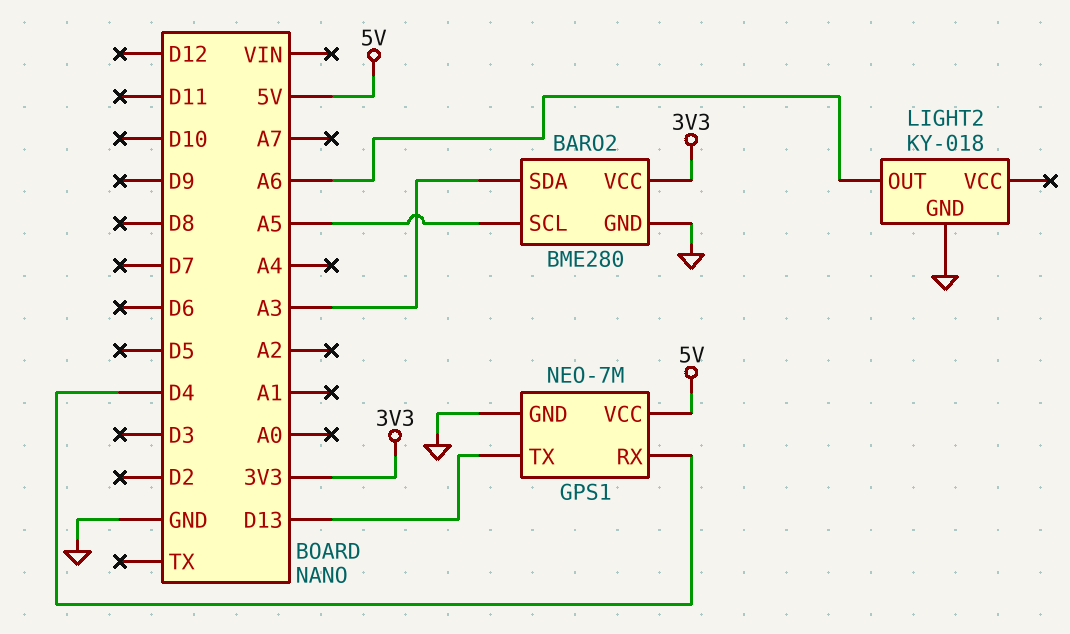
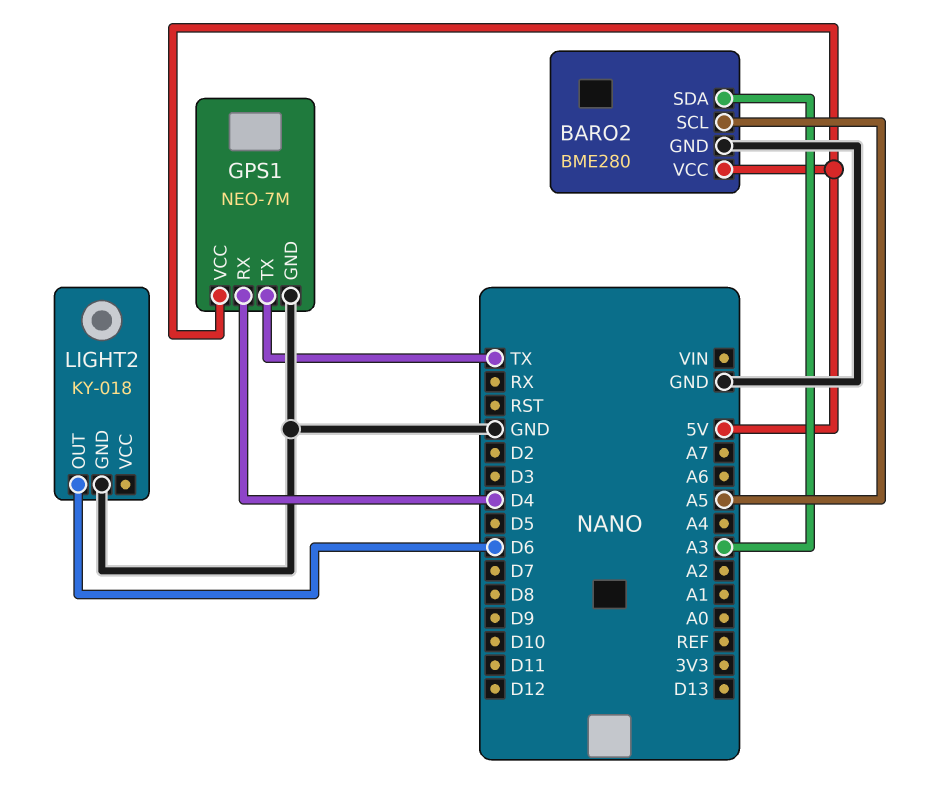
BARO2 pin VCC: 3V3 -> 5V
GPS1 pin TX: D13 -> TX
LIGHT2 pin OUT: A6 -> D6

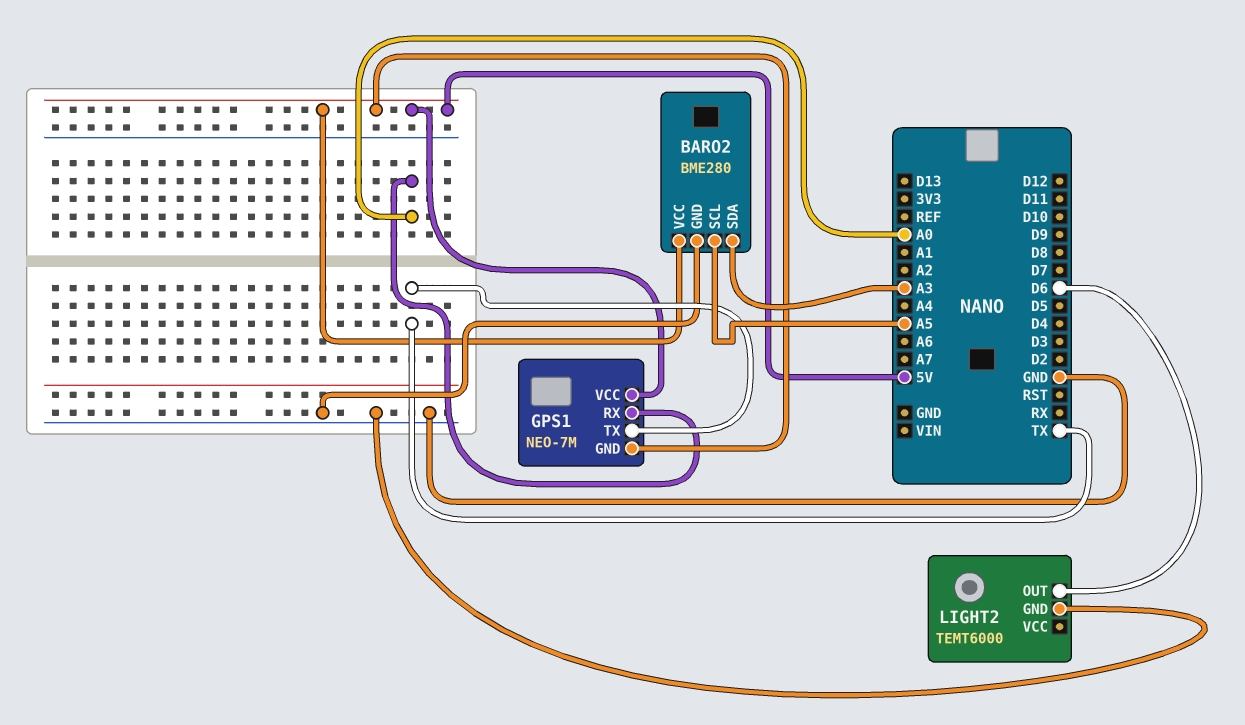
GPS1 pin GND: GND -> 5V
GPS1 pin RX: D4 -> A0
LIGHT2: KY-018 -> TEMT6000

